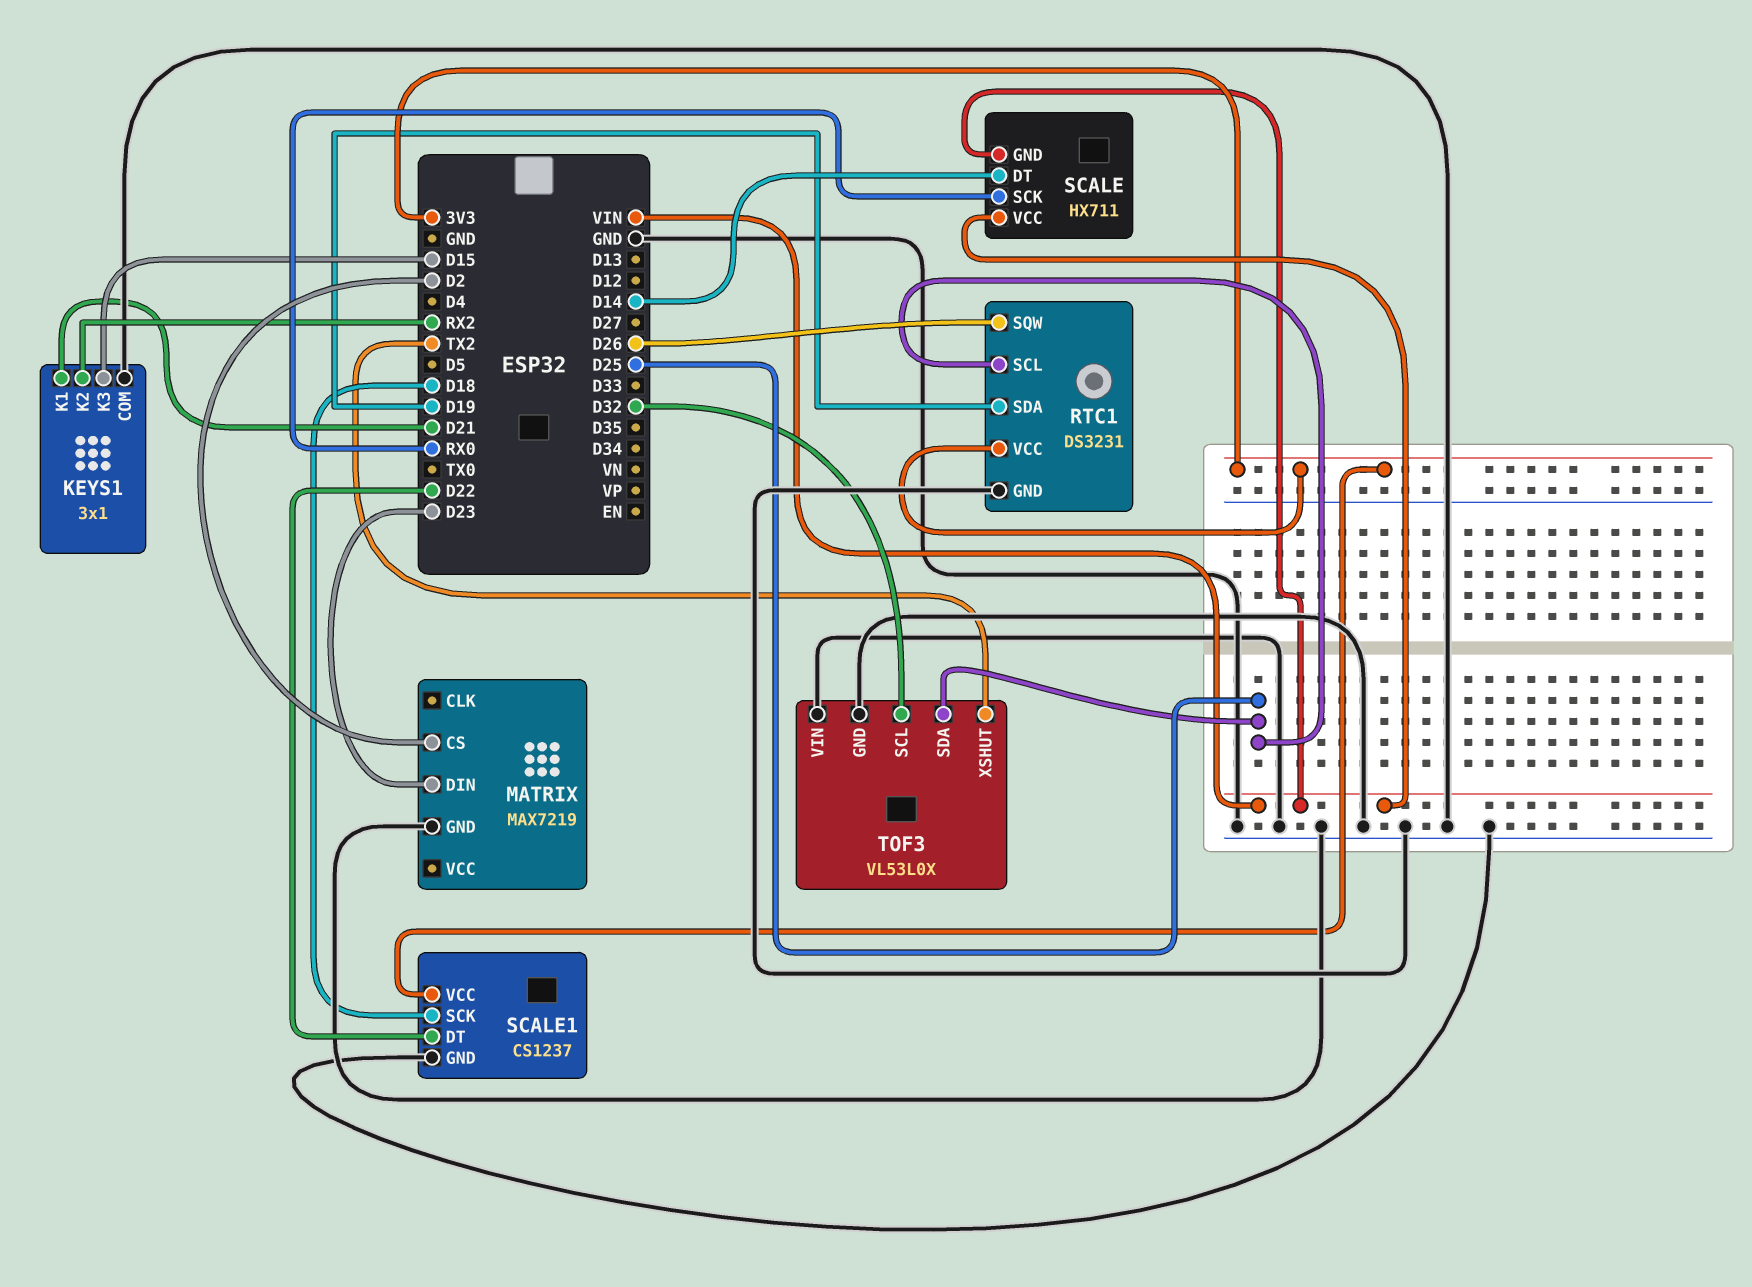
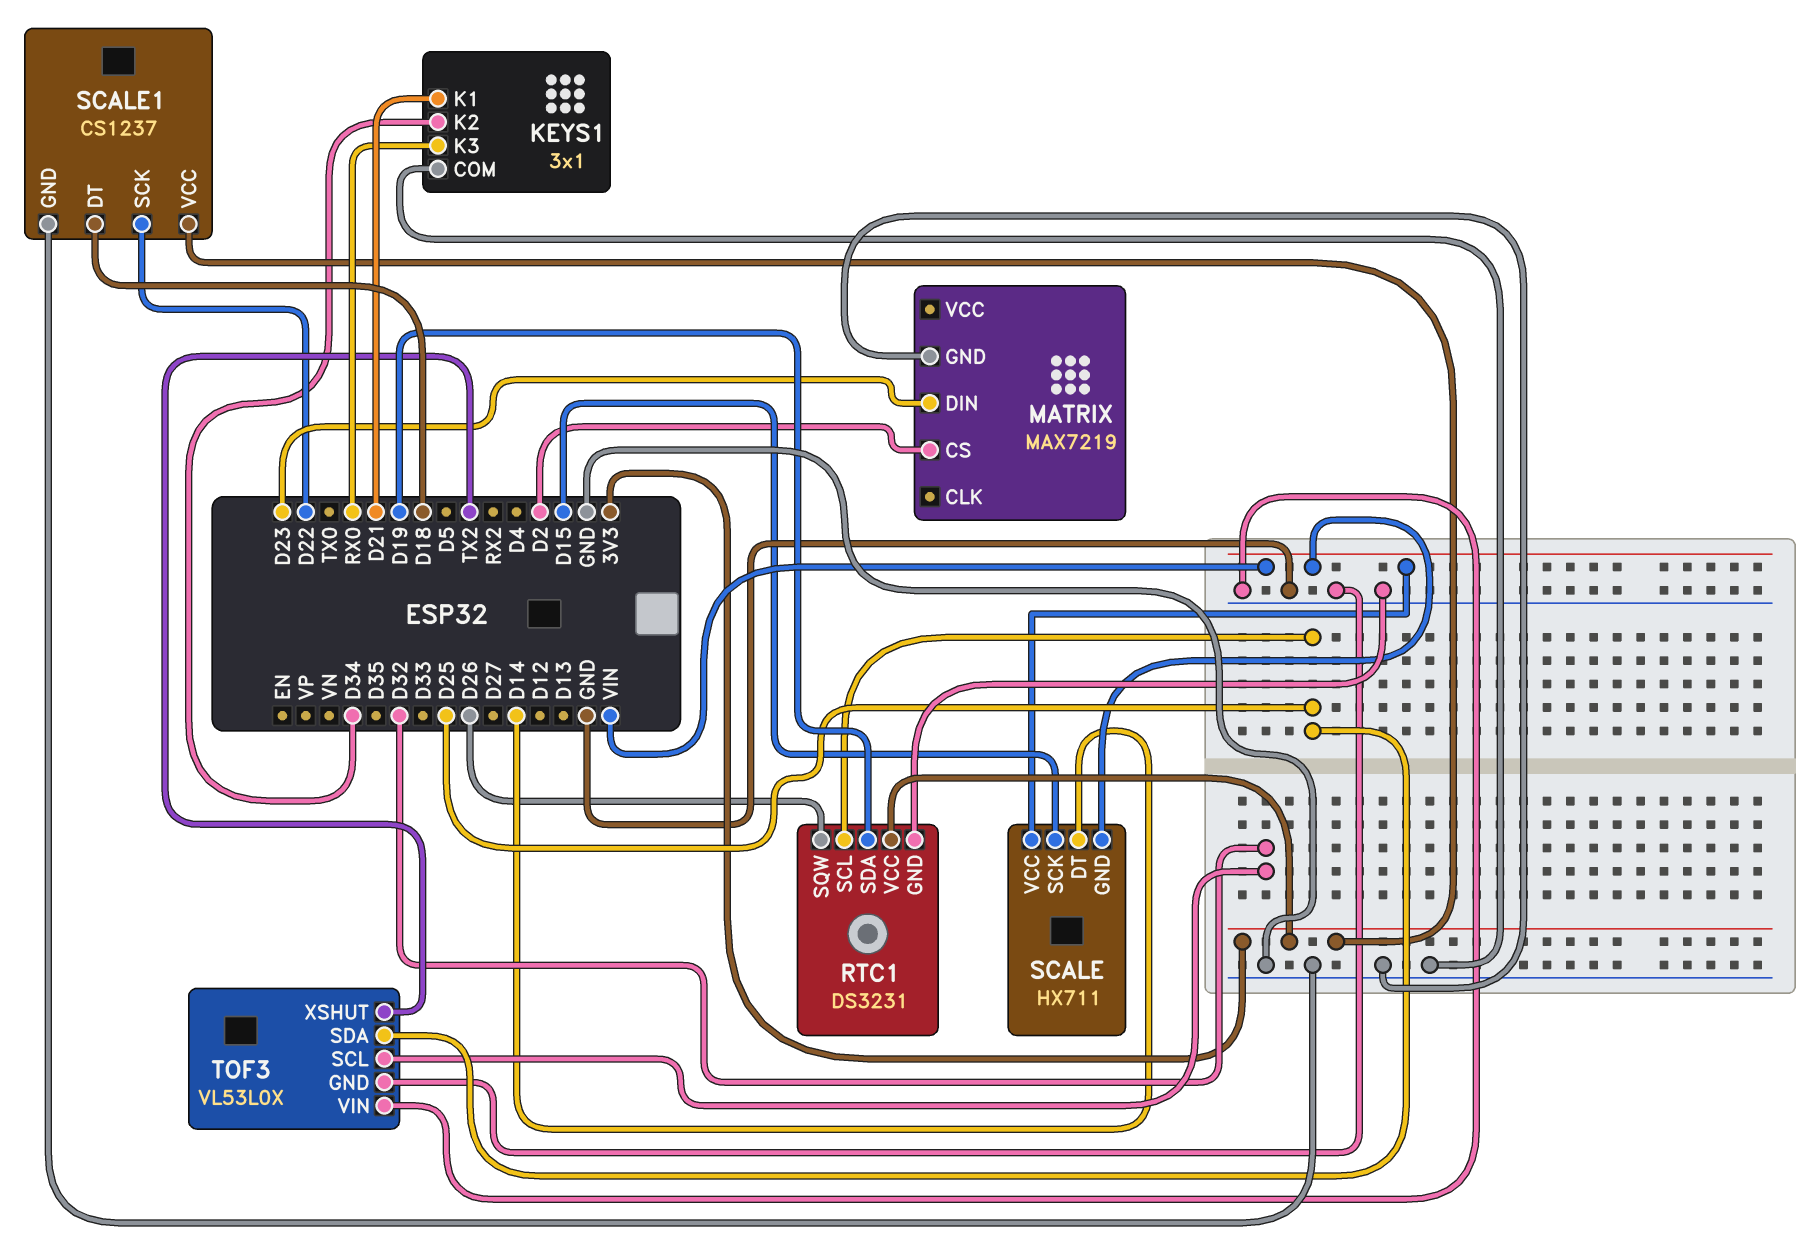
KEYS1 pin K2: RX2 -> D34
KEYS1 pin K3: D15 -> RX0
SCALE pin SCK: RX0 -> D15
SCALE1 pin DT: D22 -> D18
SCALE1 pin SCK: D18 -> D22

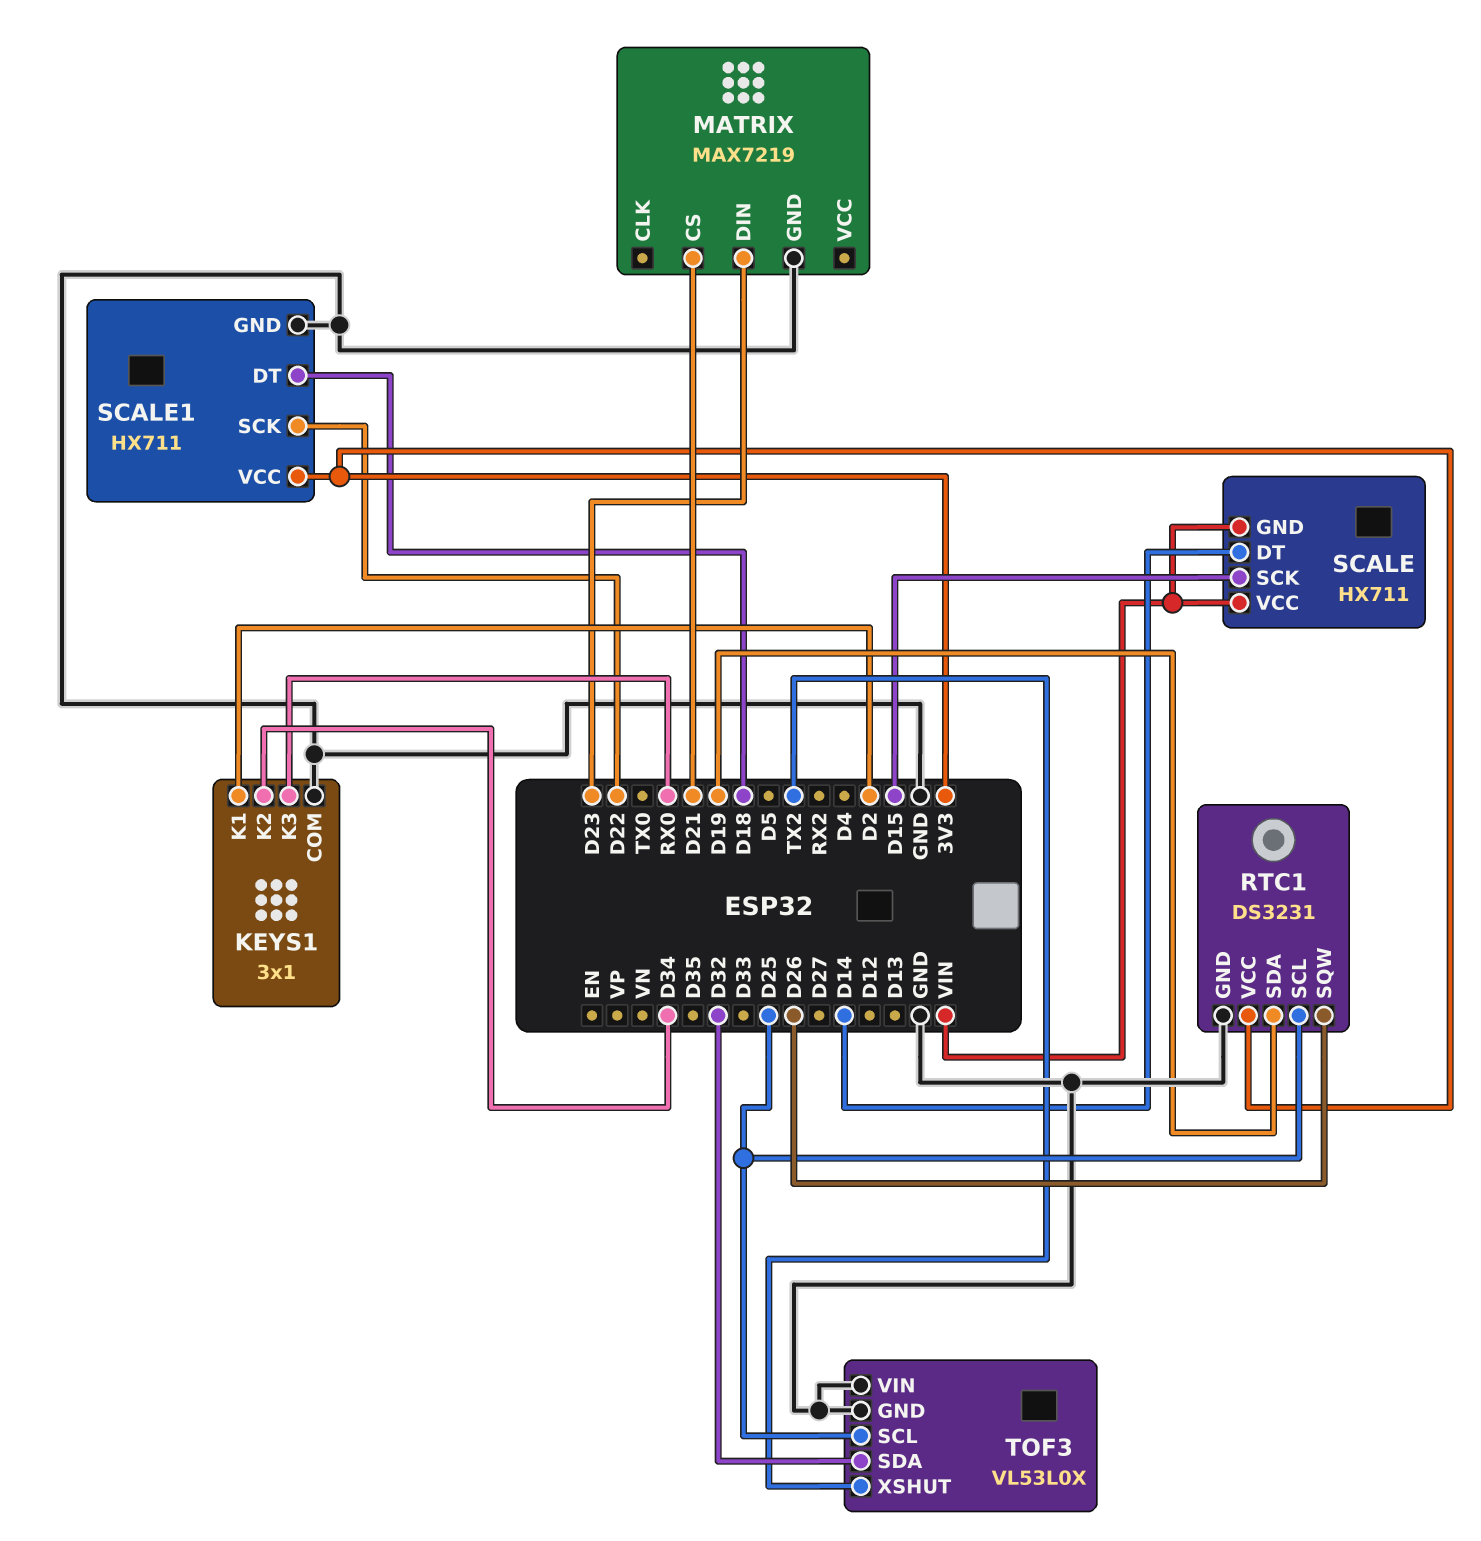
KEYS1 pin K1: D21 -> D2
MATRIX pin CS: D2 -> D21
SCALE1: CS1237 -> HX711
TOF3 pin SCL: D32 -> D25
TOF3 pin SDA: D25 -> D32

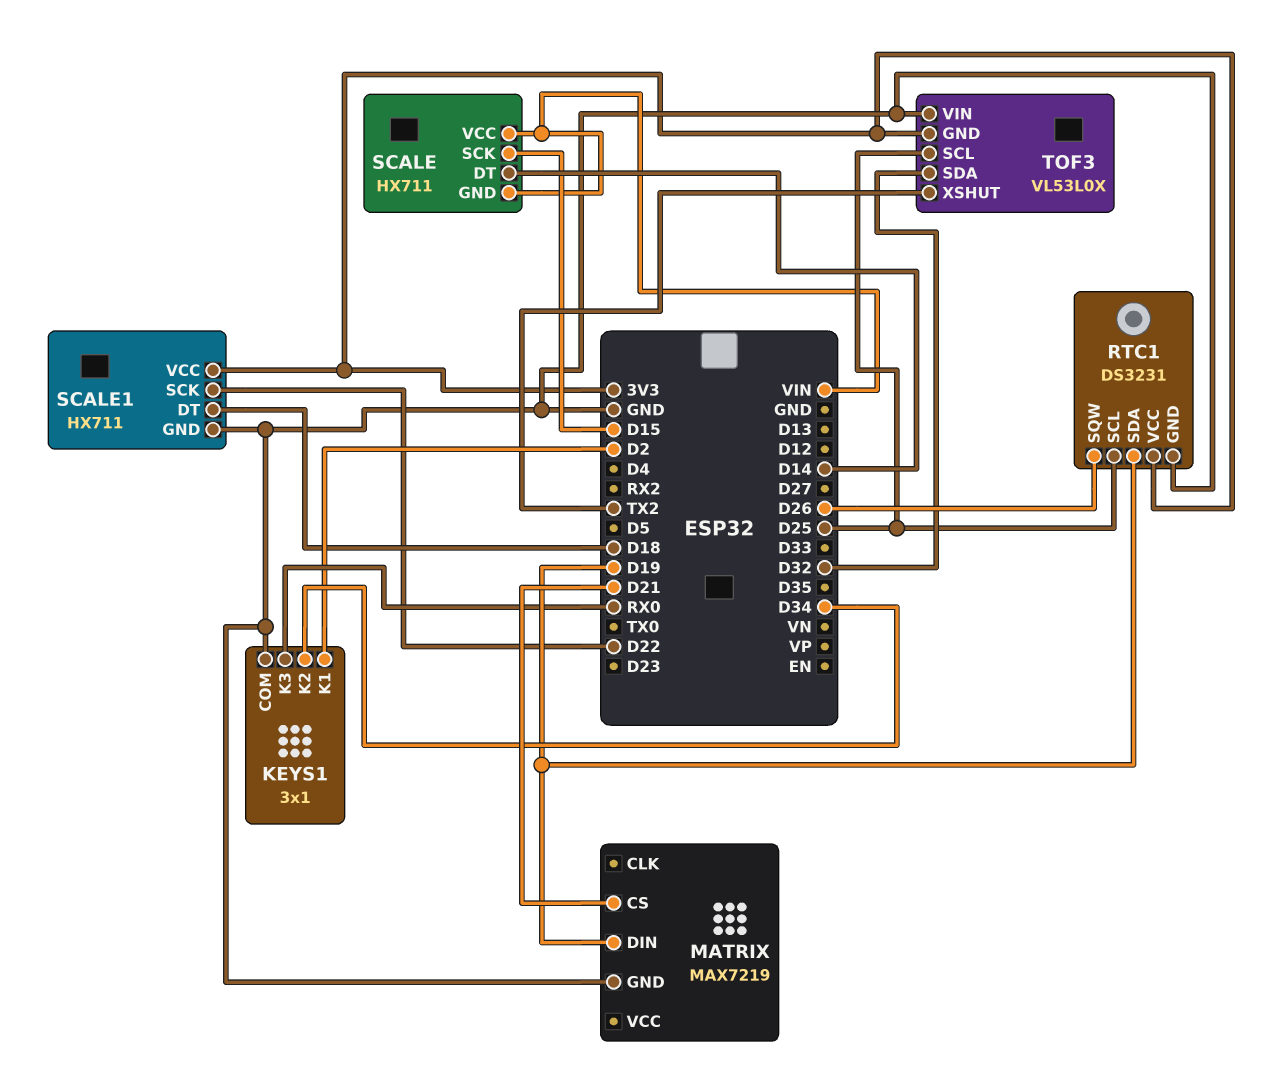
MATRIX pin DIN: D23 -> D19
TOF3 pin GND: GND -> 3V3

